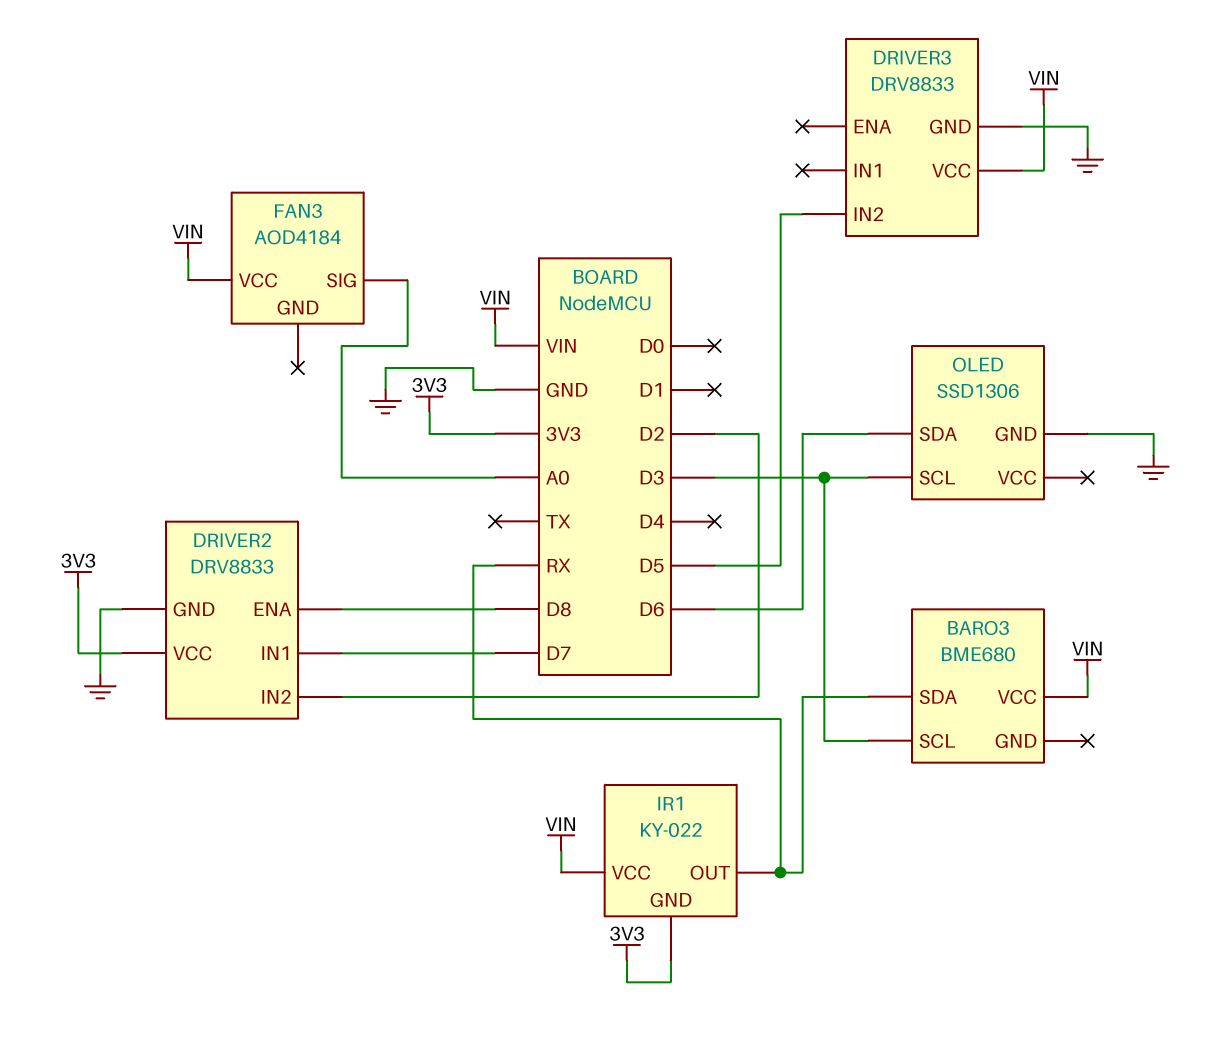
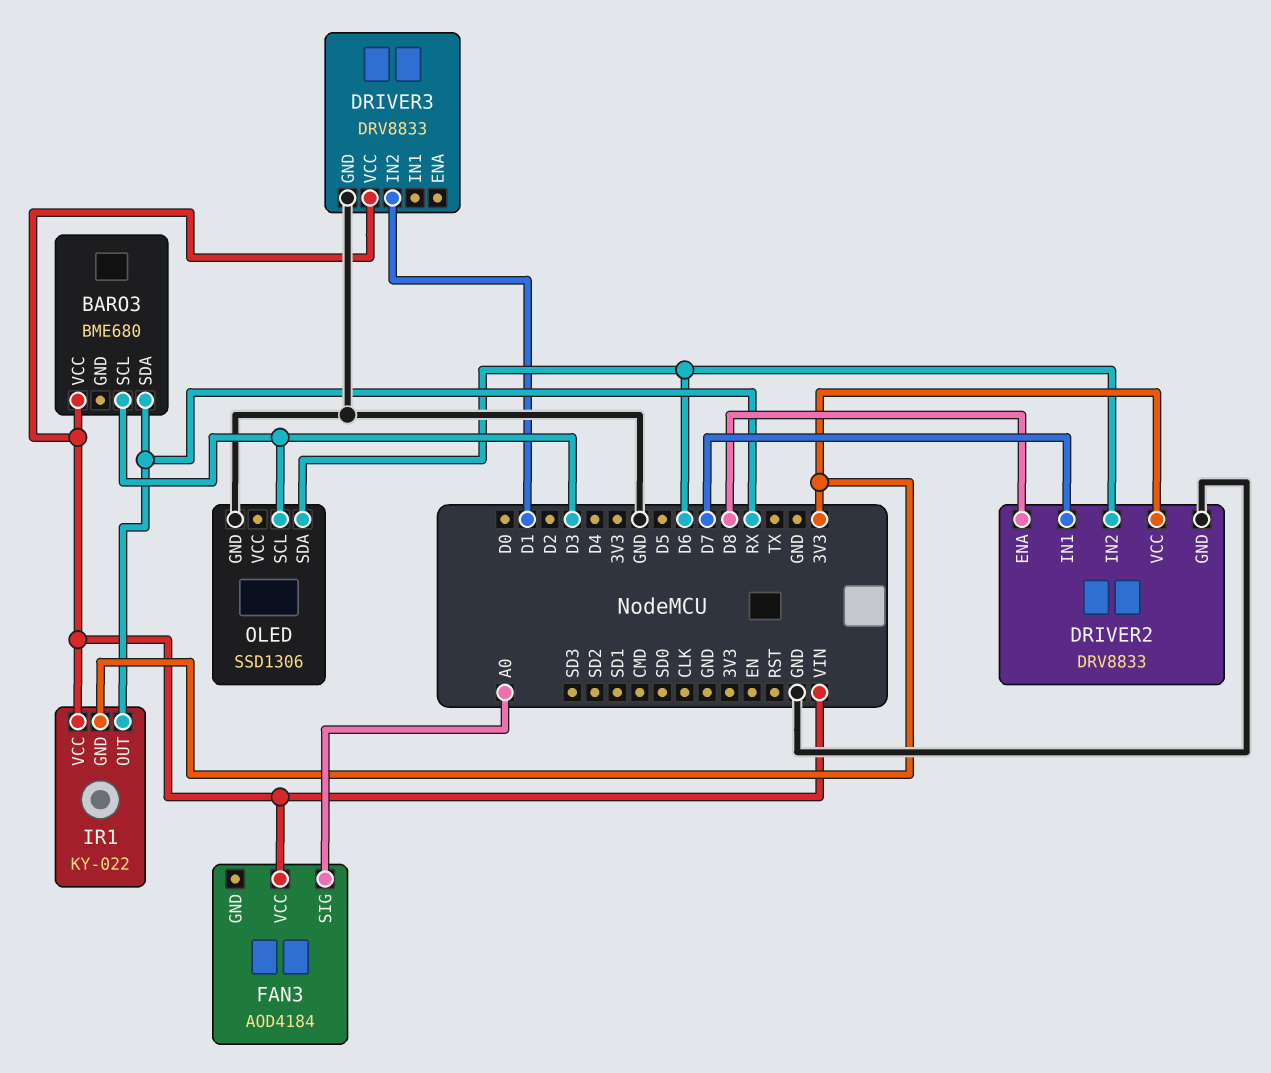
DRIVER2 pin IN2: D2 -> D6
DRIVER3 pin IN2: D5 -> D1

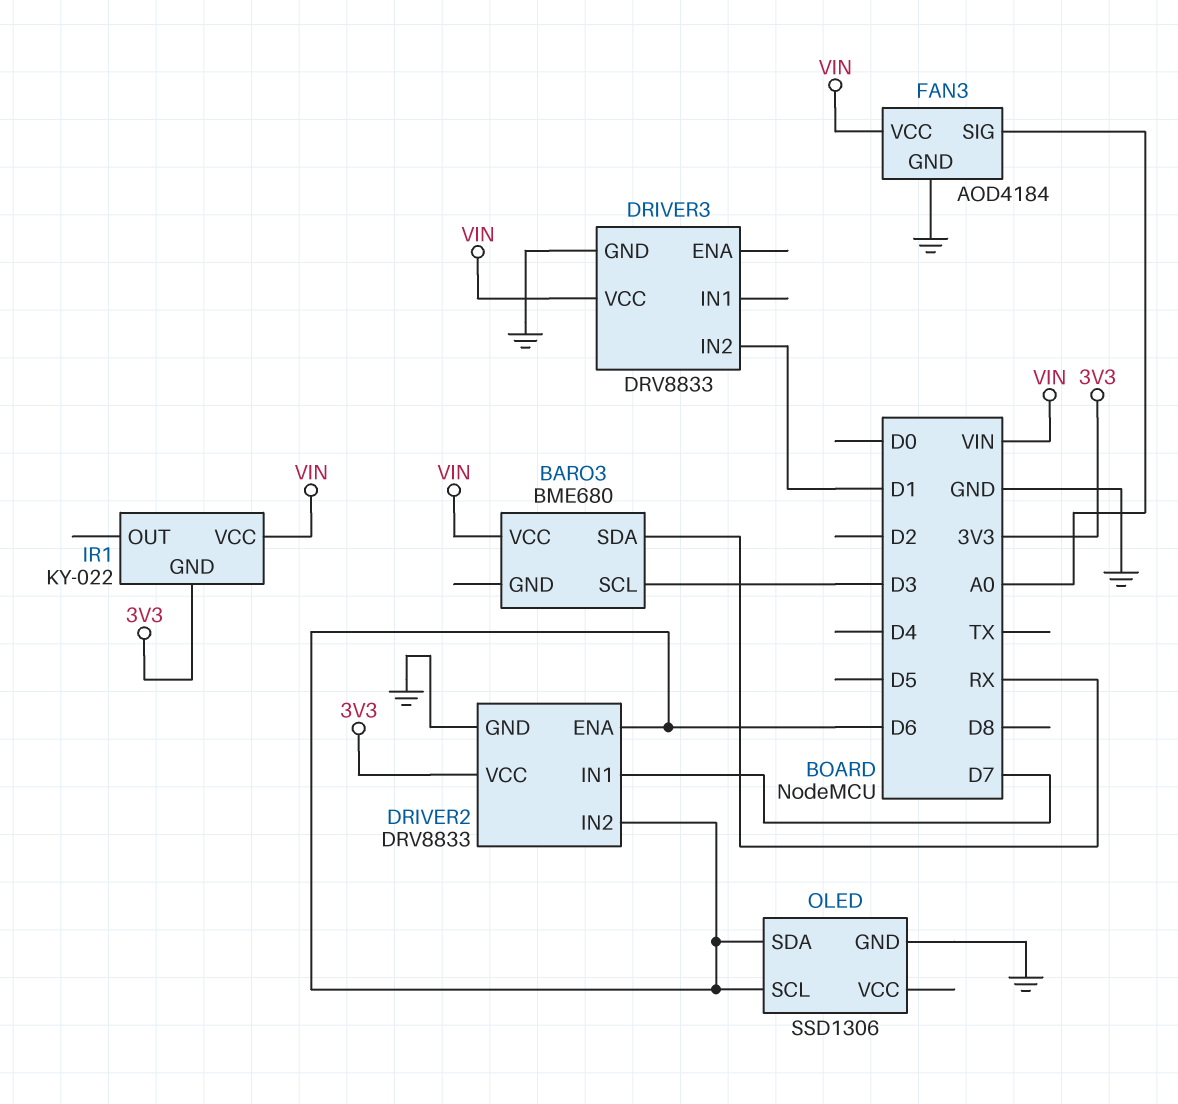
DRIVER2 pin ENA: D8 -> D6
FAN3 pin GND: none -> GND
IR1 pin OUT: RX -> none
OLED pin SCL: D3 -> D6

